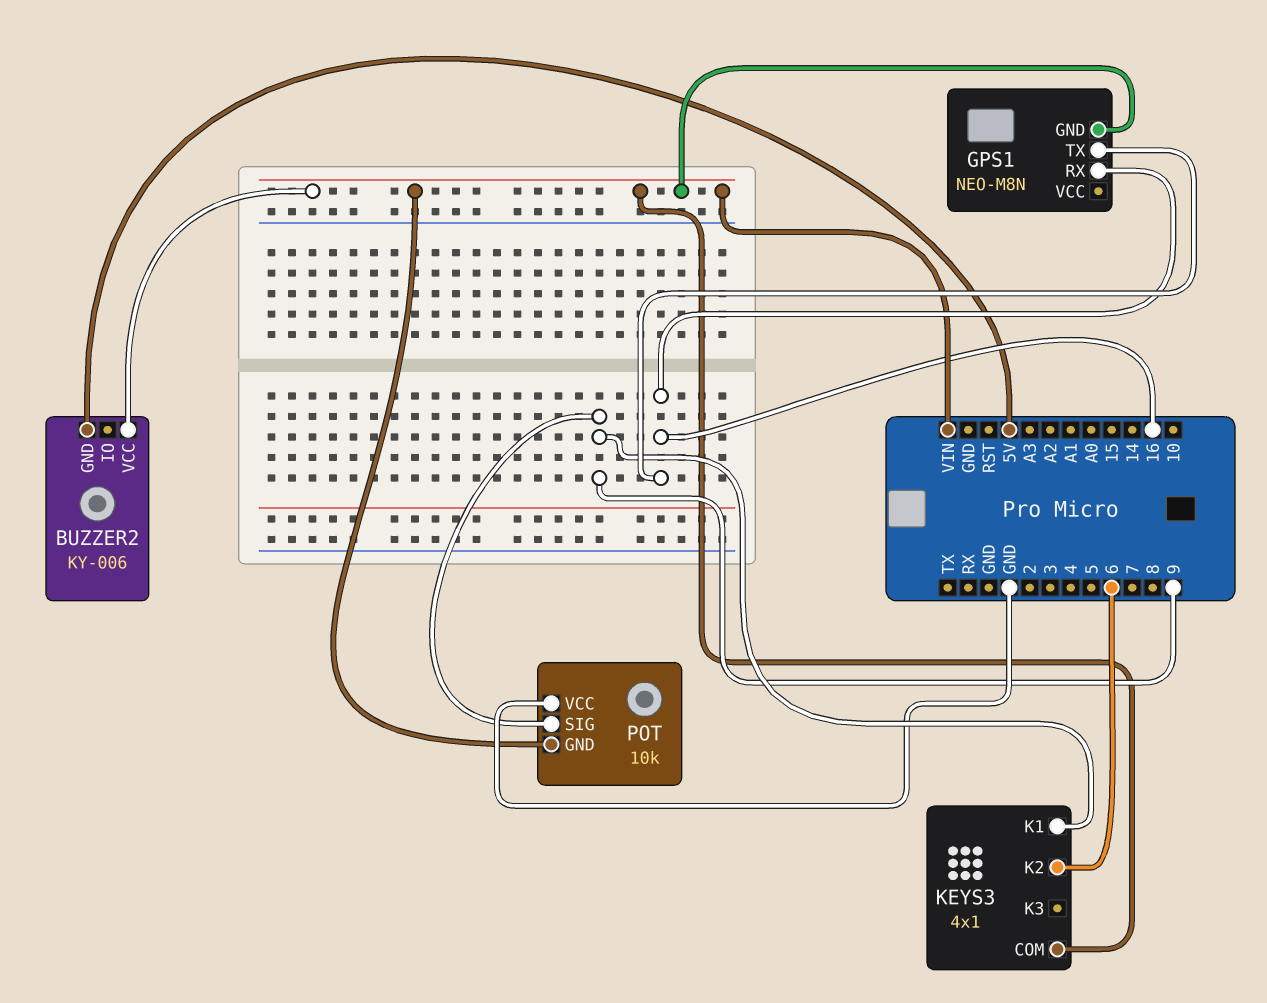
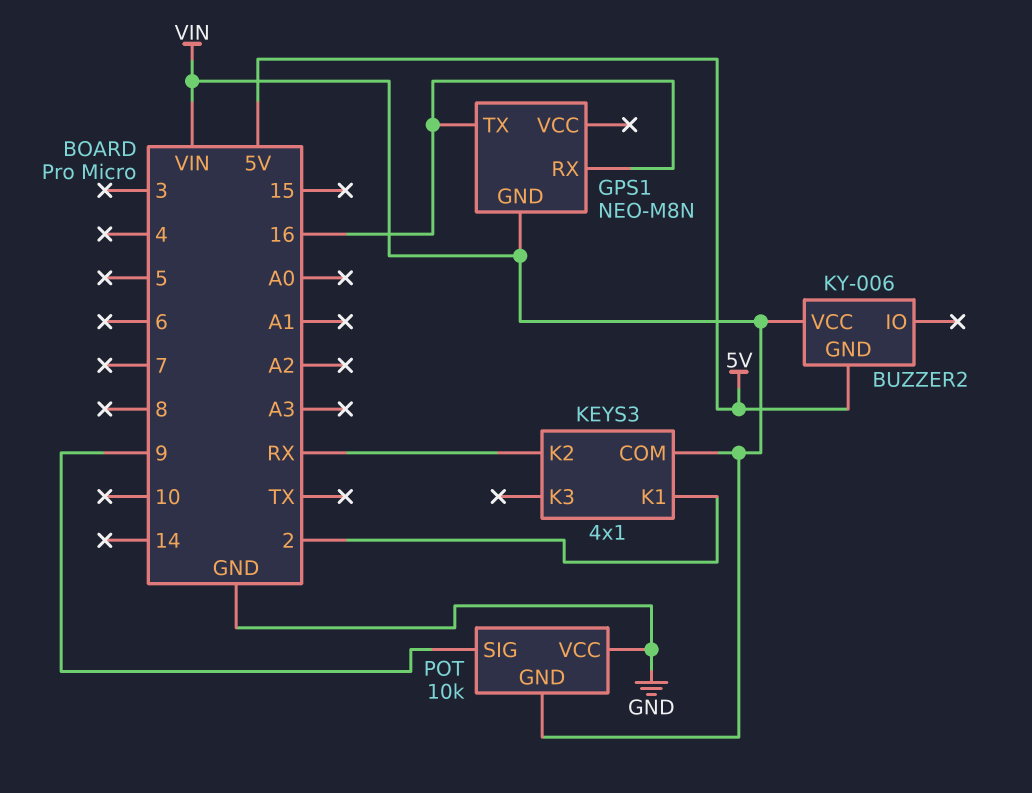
KEYS3 pin K1: 9 -> 2
KEYS3 pin K2: 6 -> RX

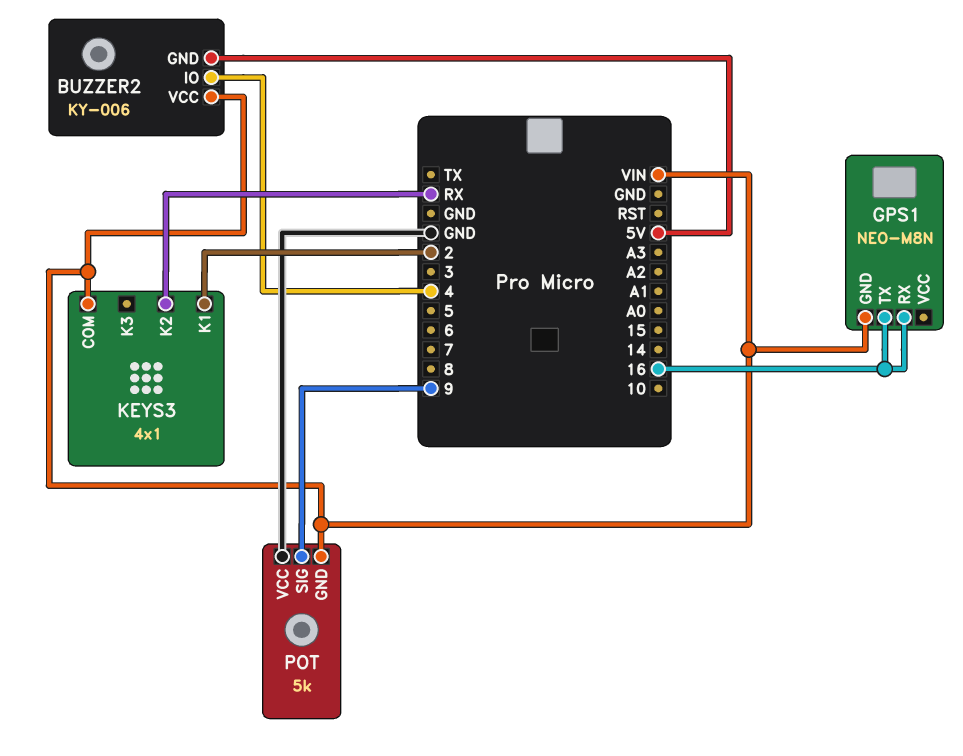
BUZZER2 pin IO: none -> 4
POT: 10k -> 5k

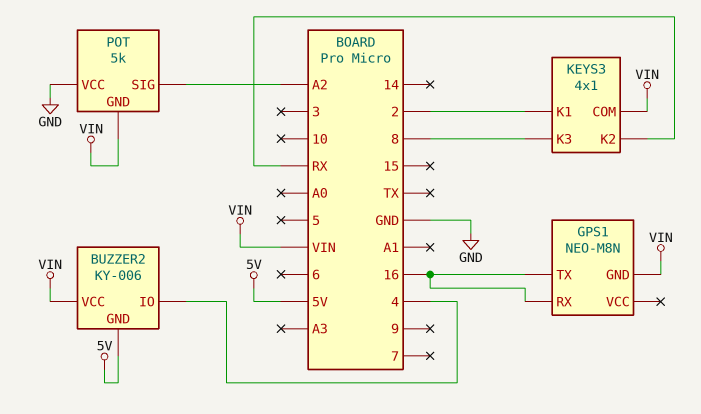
KEYS3 pin K3: none -> 8
POT pin SIG: 9 -> A2

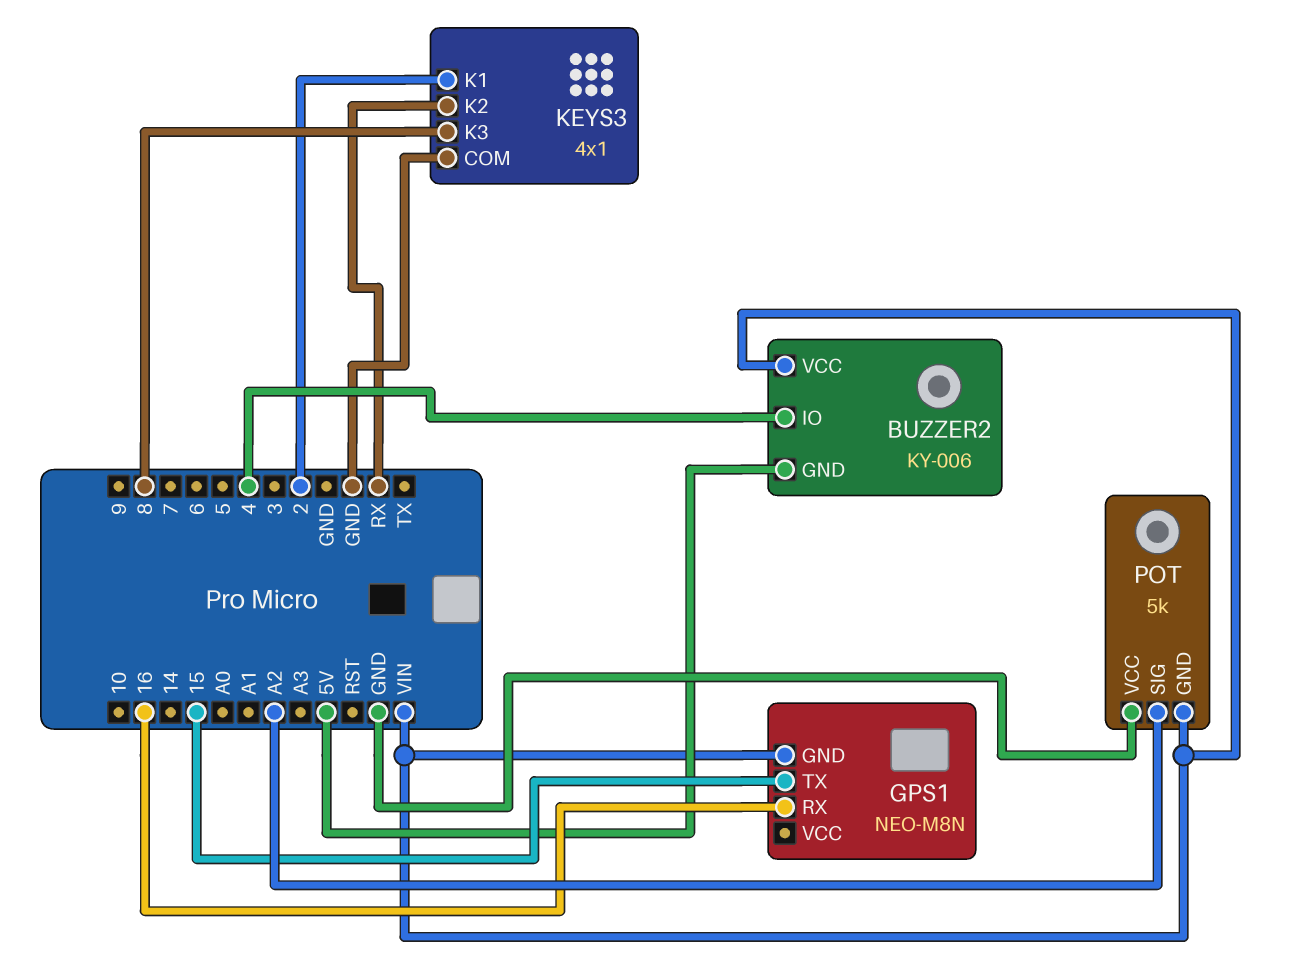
GPS1 pin TX: 16 -> 15
KEYS3 pin COM: VIN -> GND

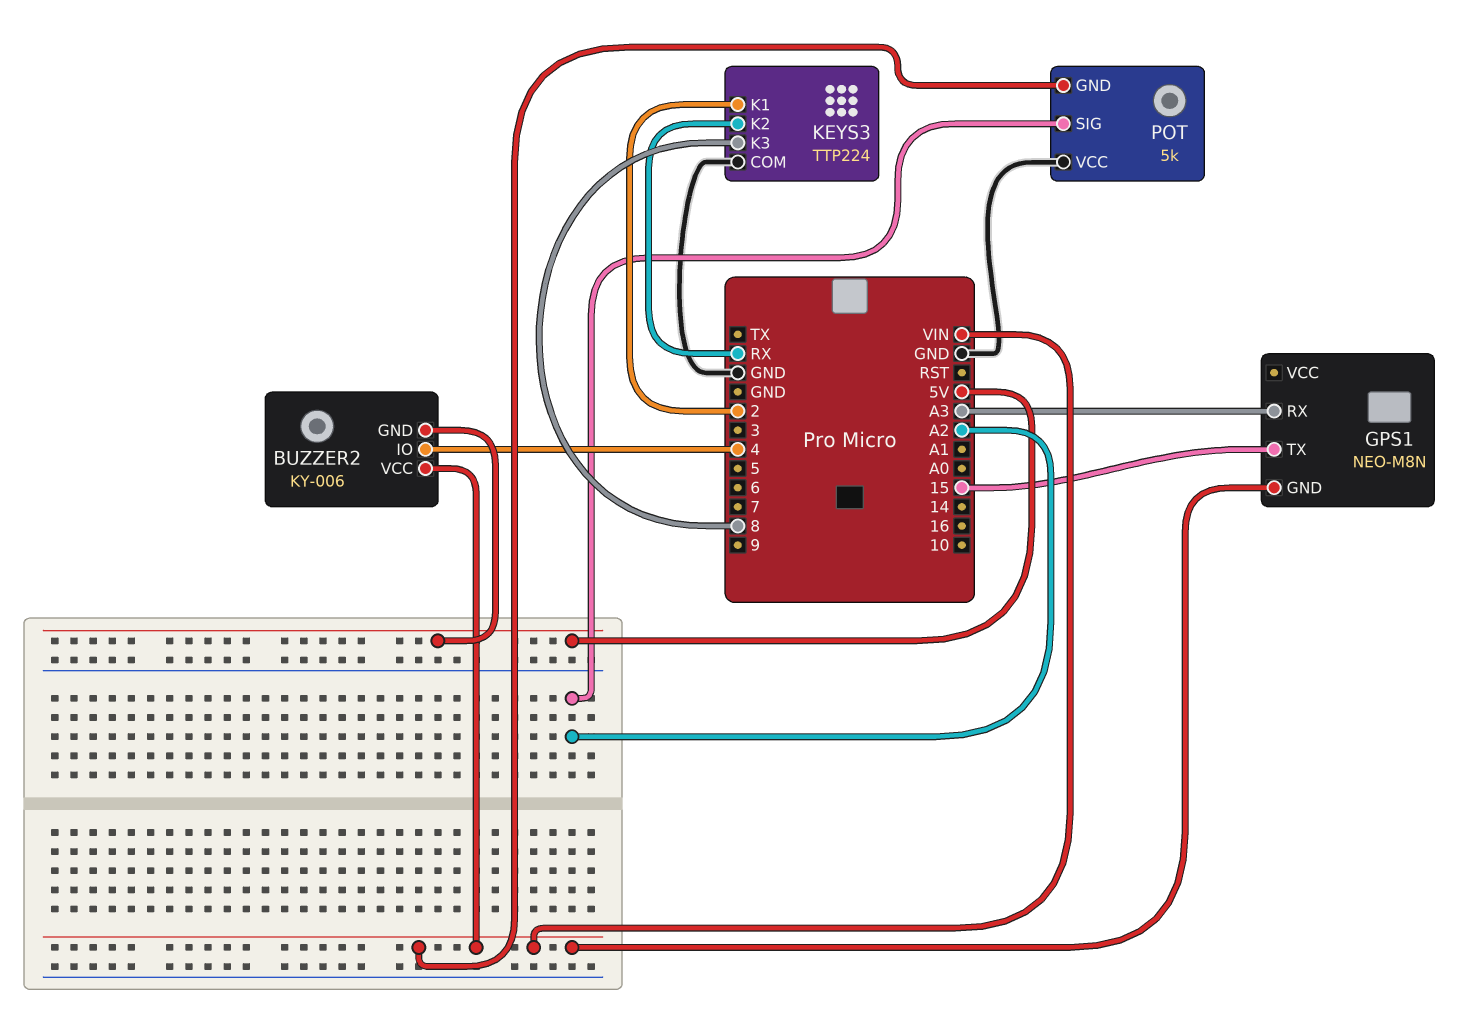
GPS1 pin RX: 16 -> A3
KEYS3: 4x1 -> TTP224

